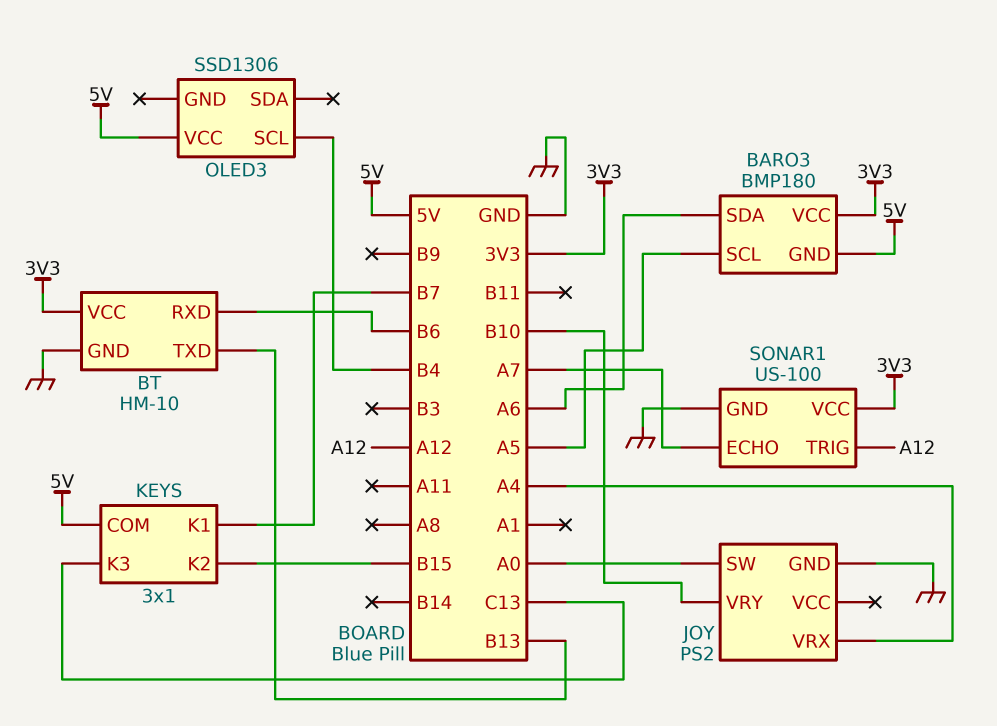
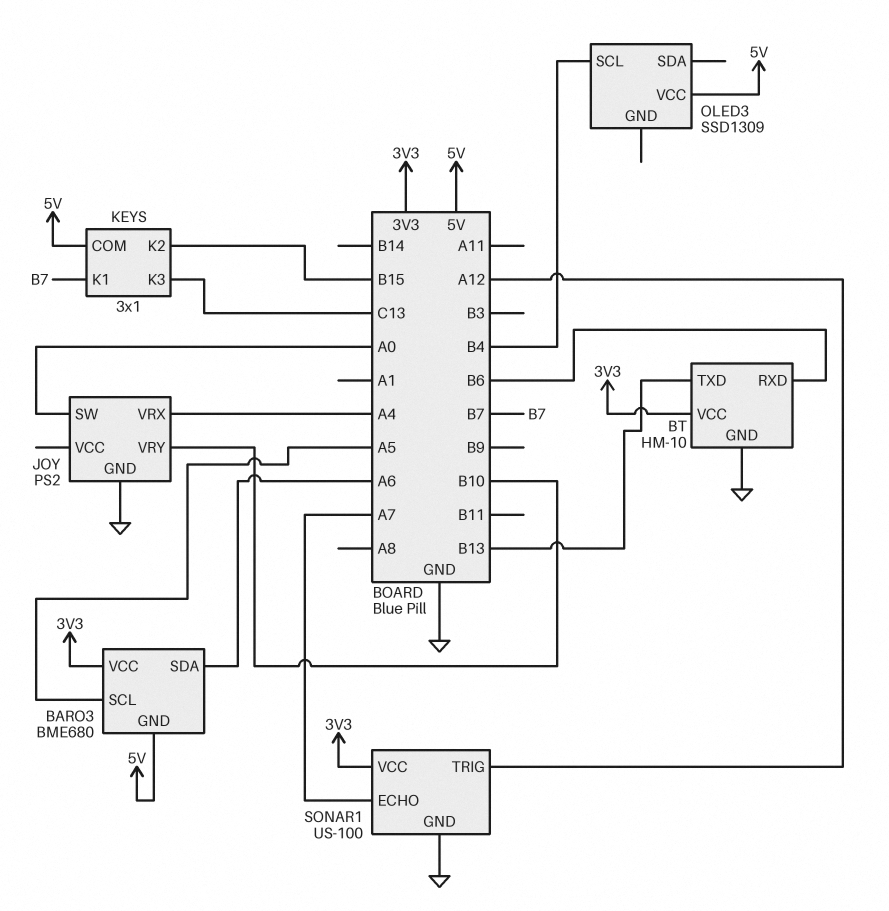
BARO3: BMP180 -> BME680
OLED3: SSD1306 -> SSD1309

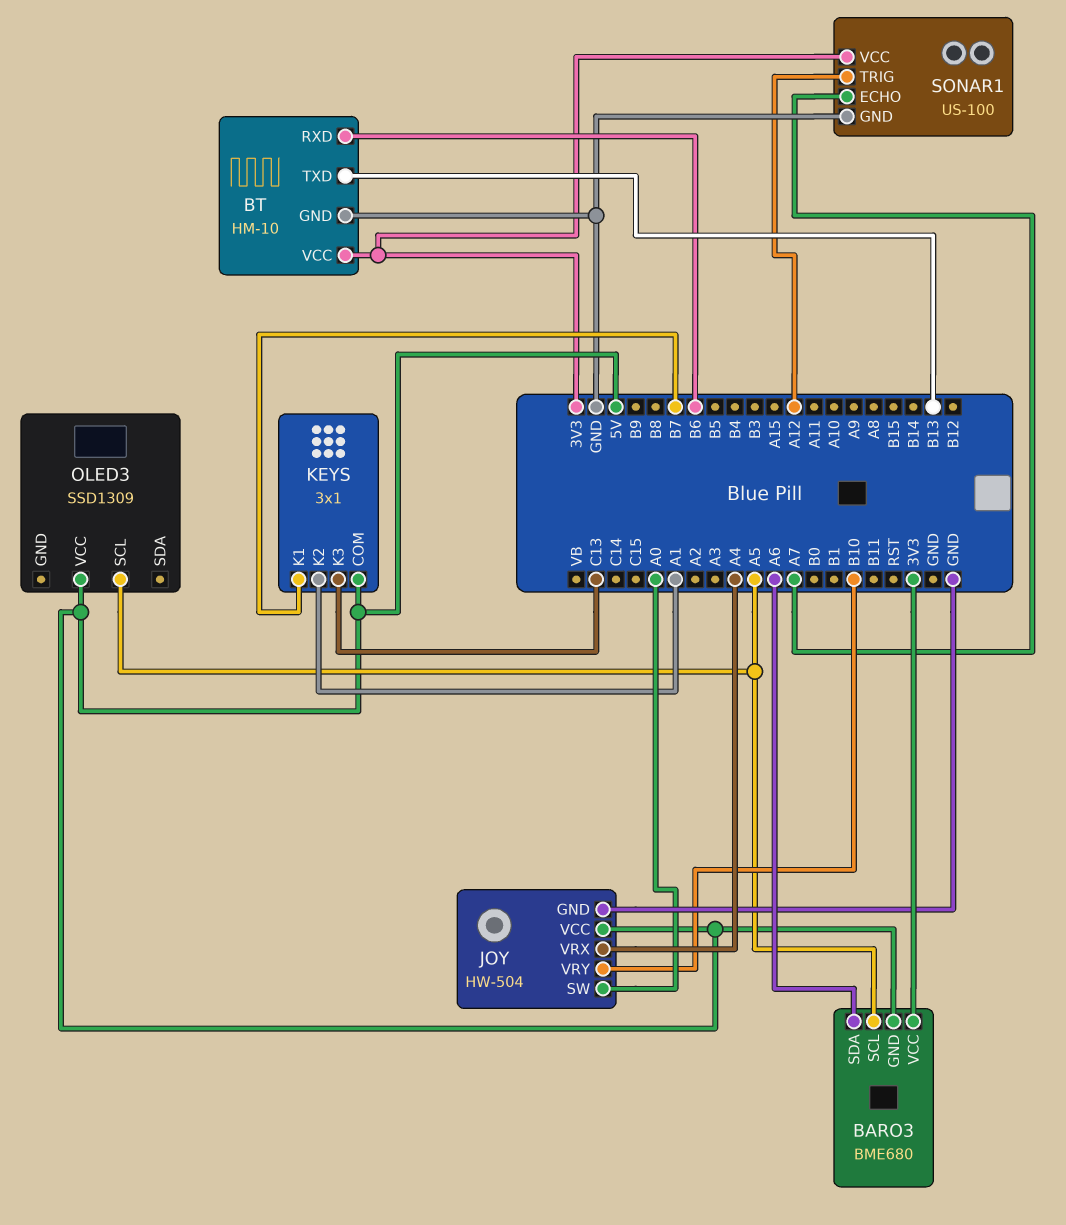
JOY: PS2 -> HW-504
JOY pin VCC: none -> 5V
KEYS pin K2: B15 -> A1
OLED3 pin SCL: B4 -> A5

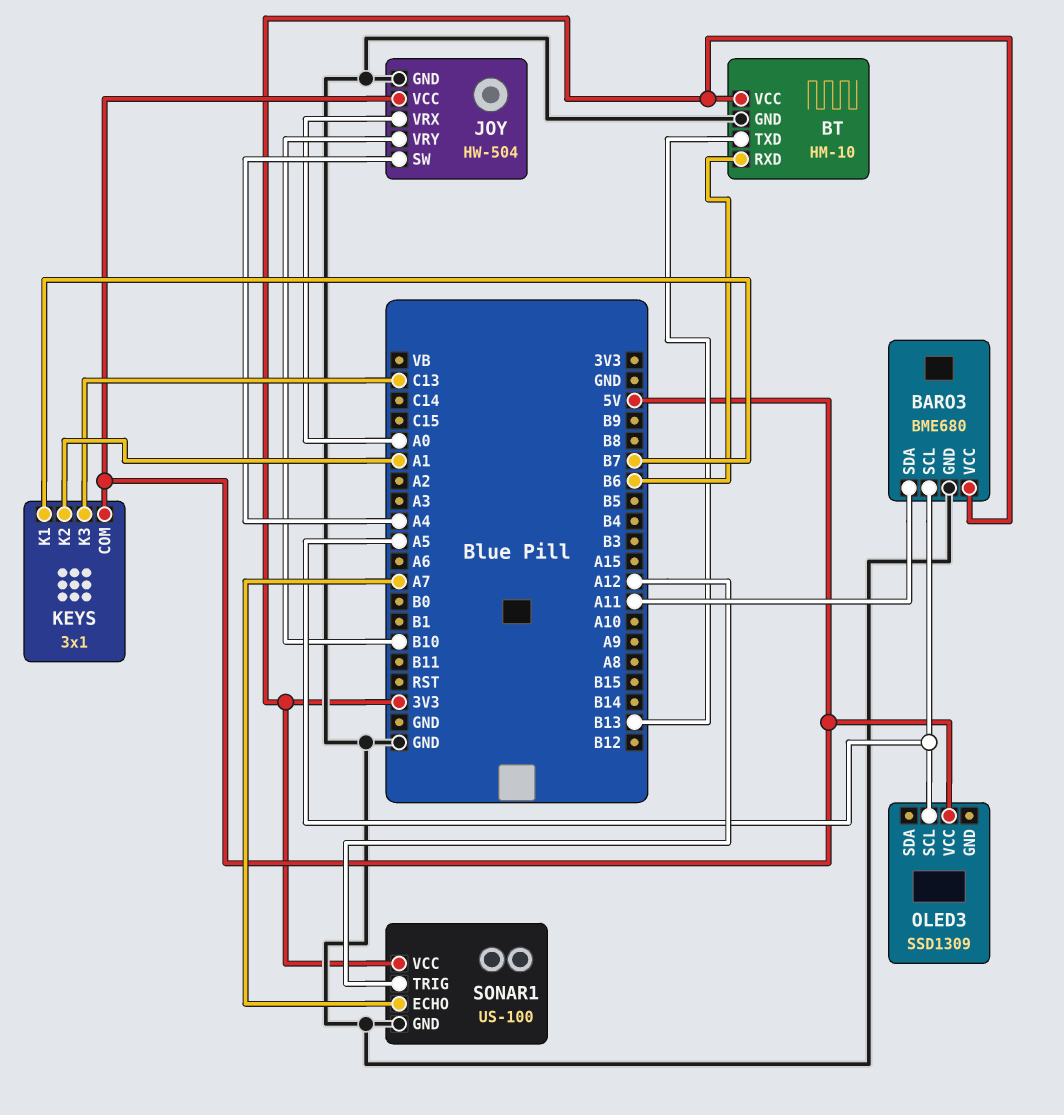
BARO3 pin GND: 5V -> GND
BARO3 pin SDA: A6 -> A11
JOY pin SW: A0 -> A4
JOY pin VRX: A4 -> A0

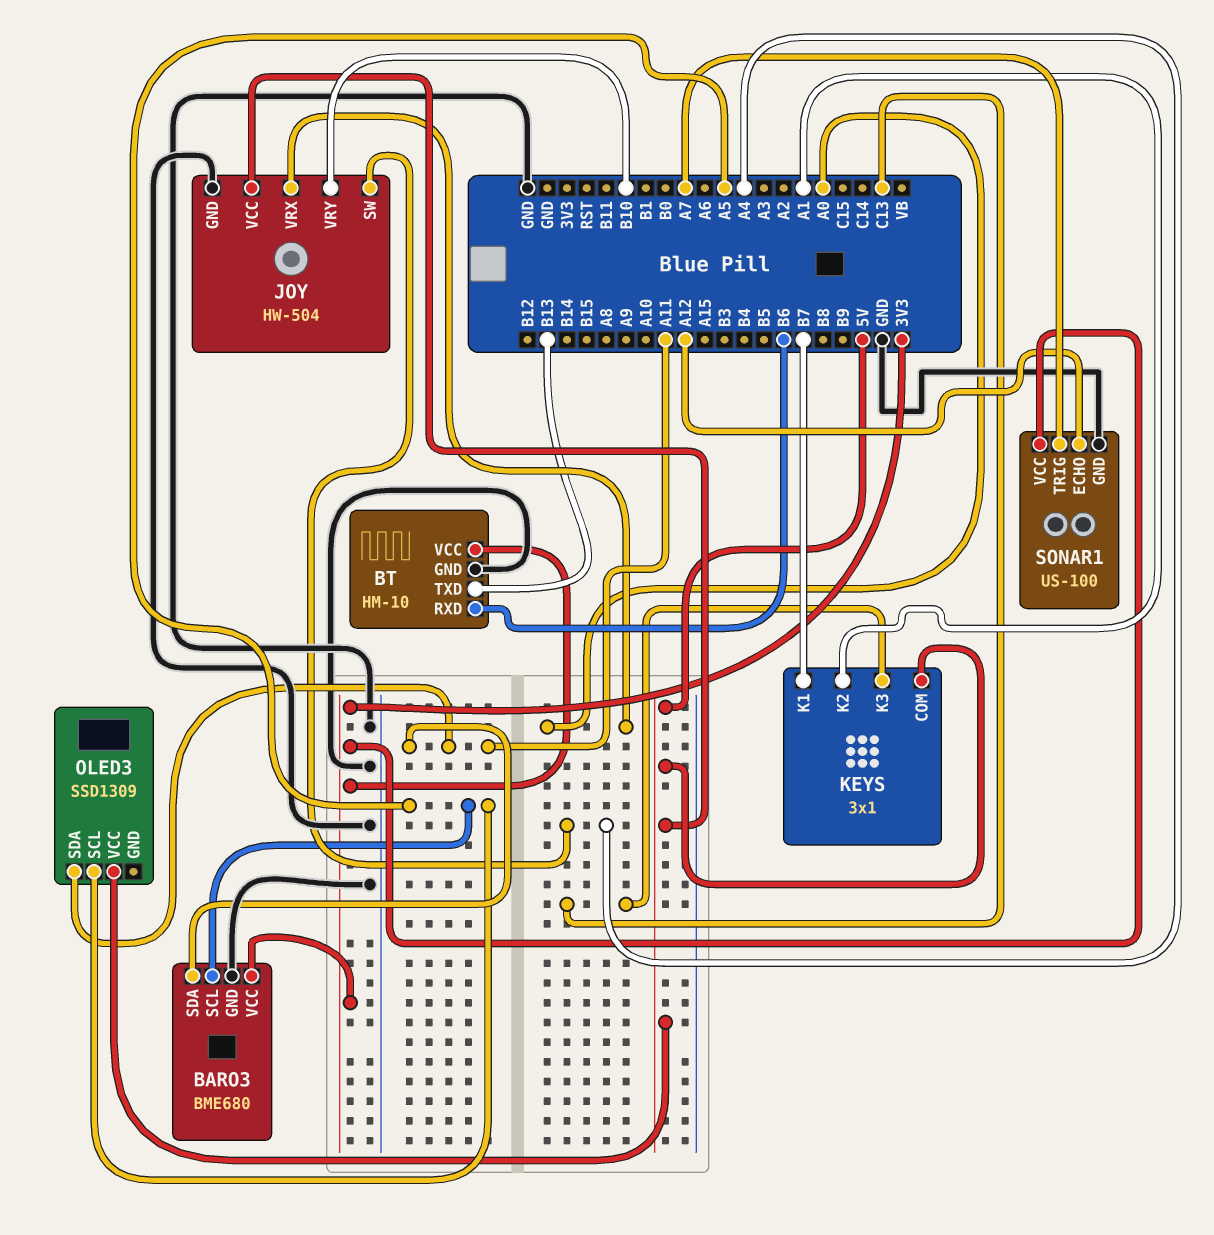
OLED3 pin SDA: none -> A11
SONAR1 pin ECHO: A7 -> A12
SONAR1 pin TRIG: A12 -> A7

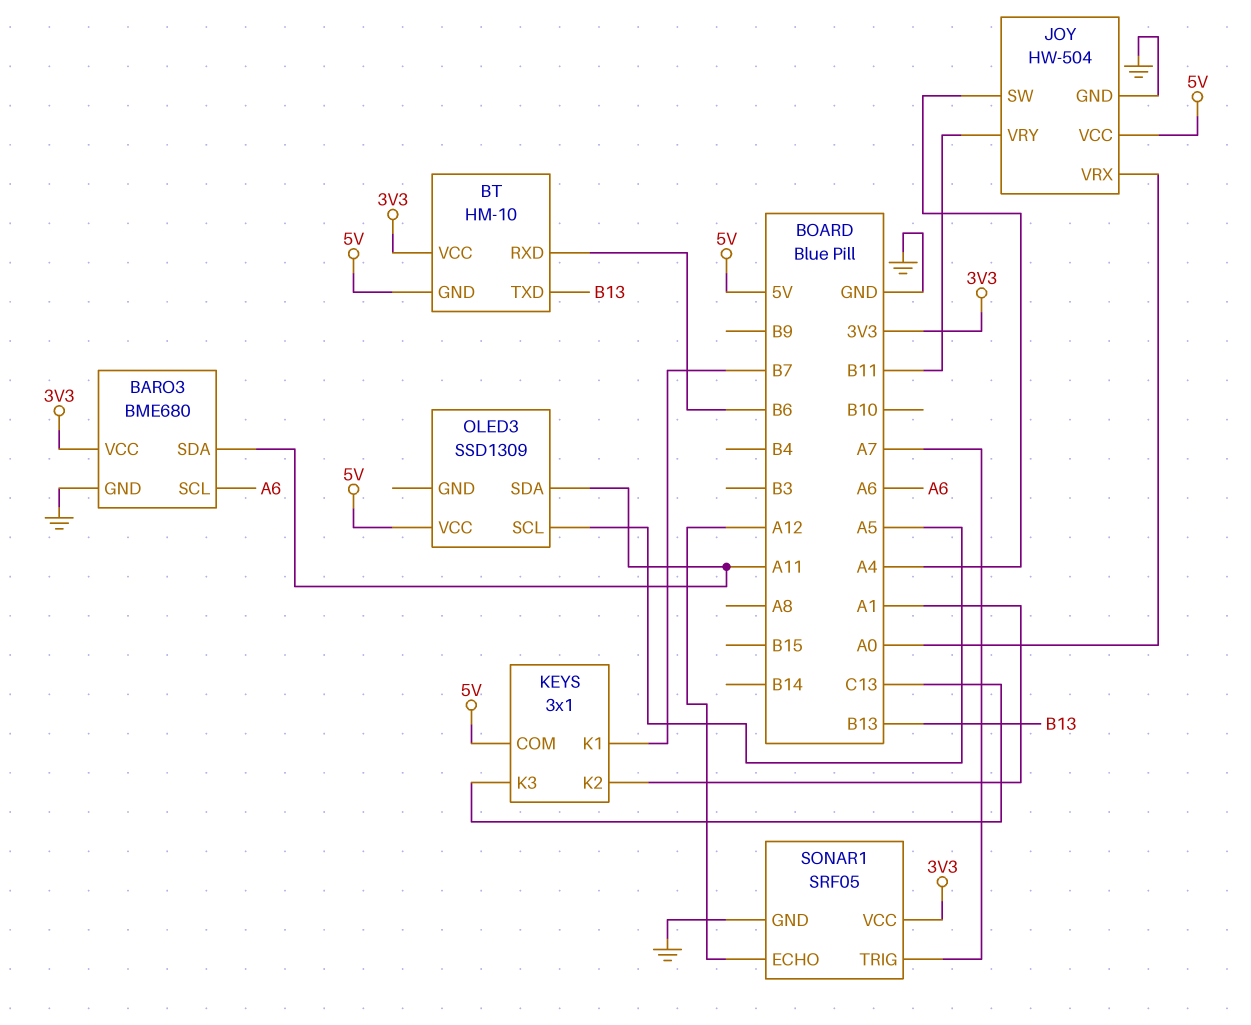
BARO3 pin SCL: A5 -> A6
BT pin GND: GND -> 5V
JOY pin VRY: B10 -> B11
SONAR1: US-100 -> SRF05

